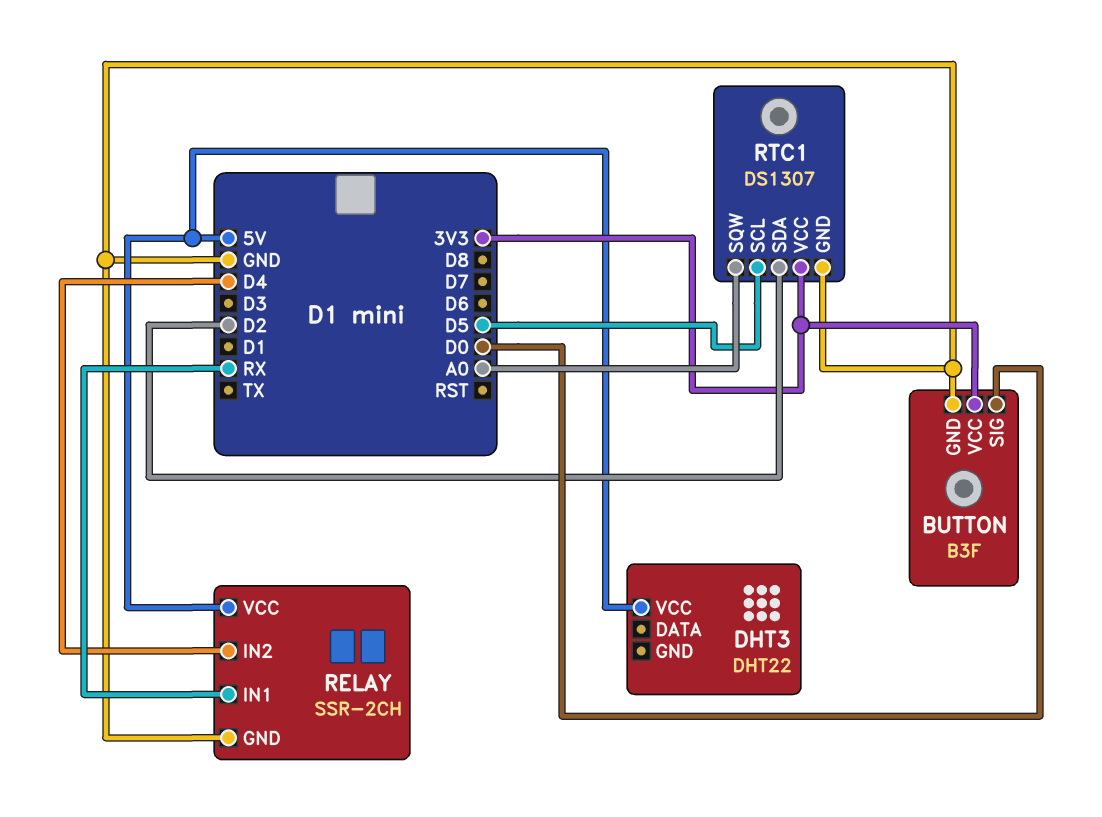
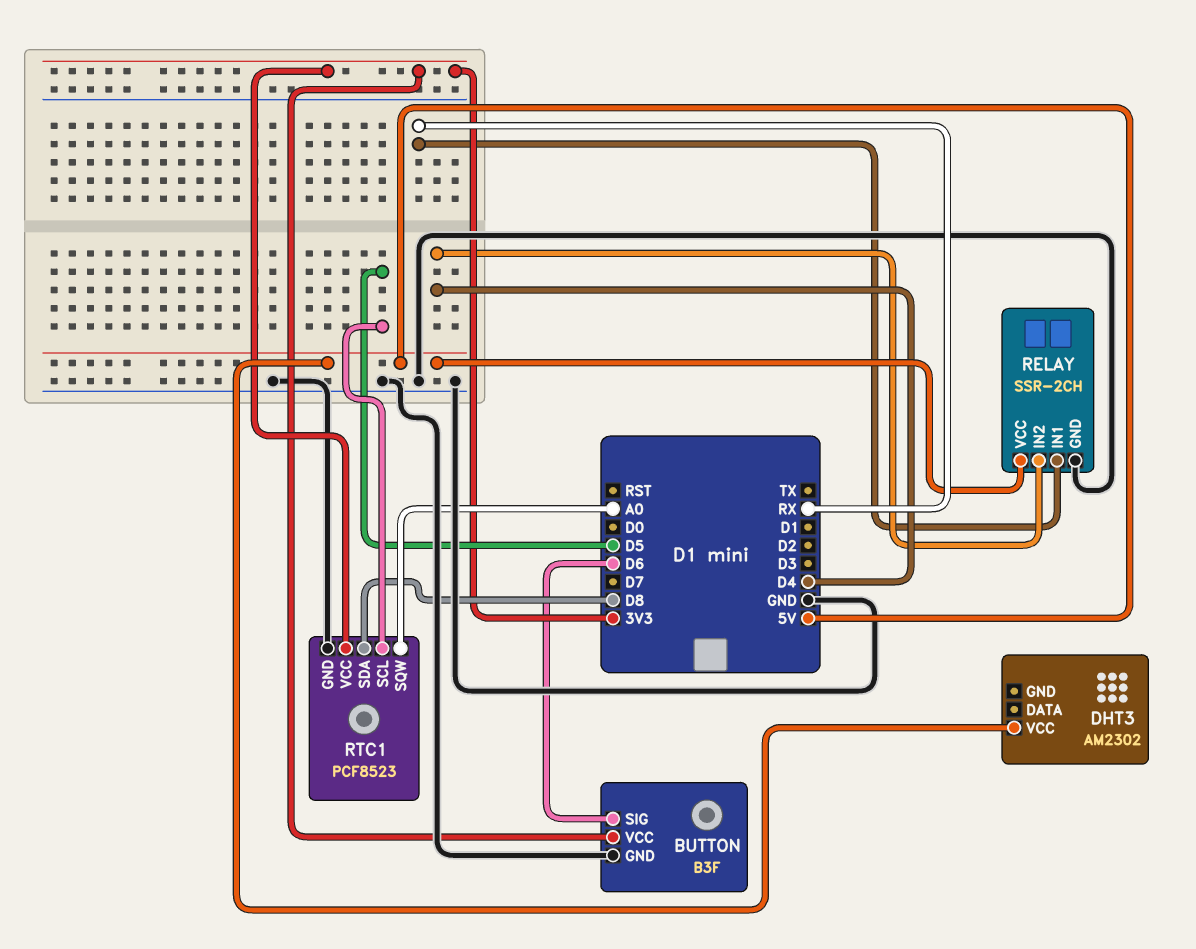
BUTTON pin SIG: D0 -> D6
DHT3: DHT22 -> AM2302
RTC1: DS1307 -> PCF8523
RTC1 pin SDA: D2 -> D8

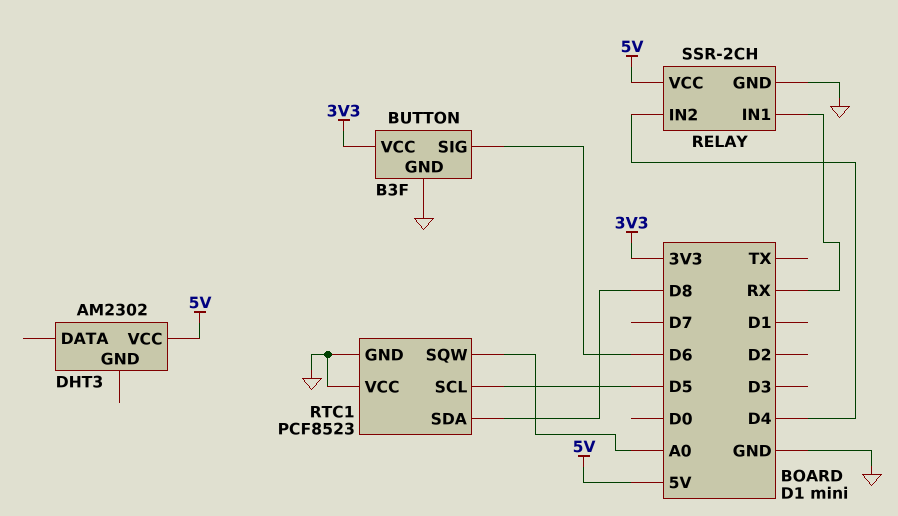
RTC1 pin VCC: 3V3 -> GND

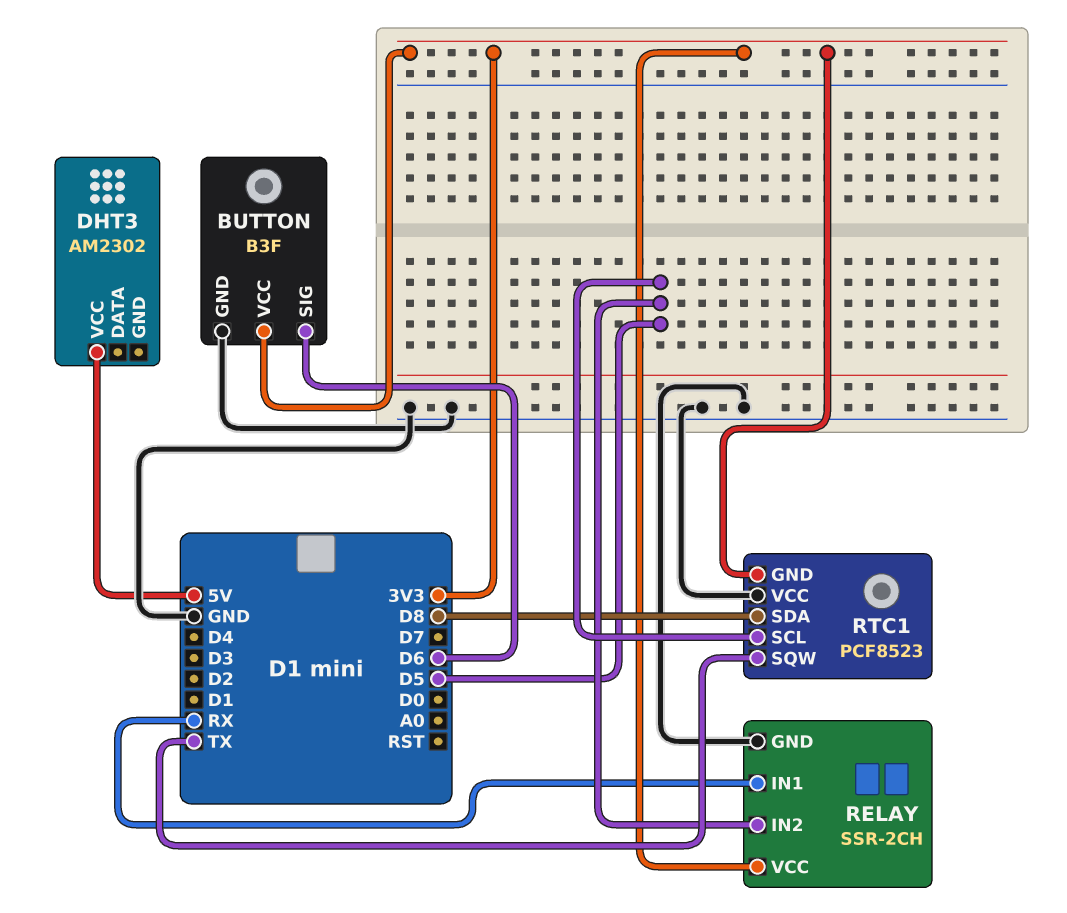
RELAY pin IN2: D4 -> D5
RELAY pin VCC: 5V -> 3V3
RTC1 pin GND: GND -> 3V3
RTC1 pin SQW: A0 -> TX

